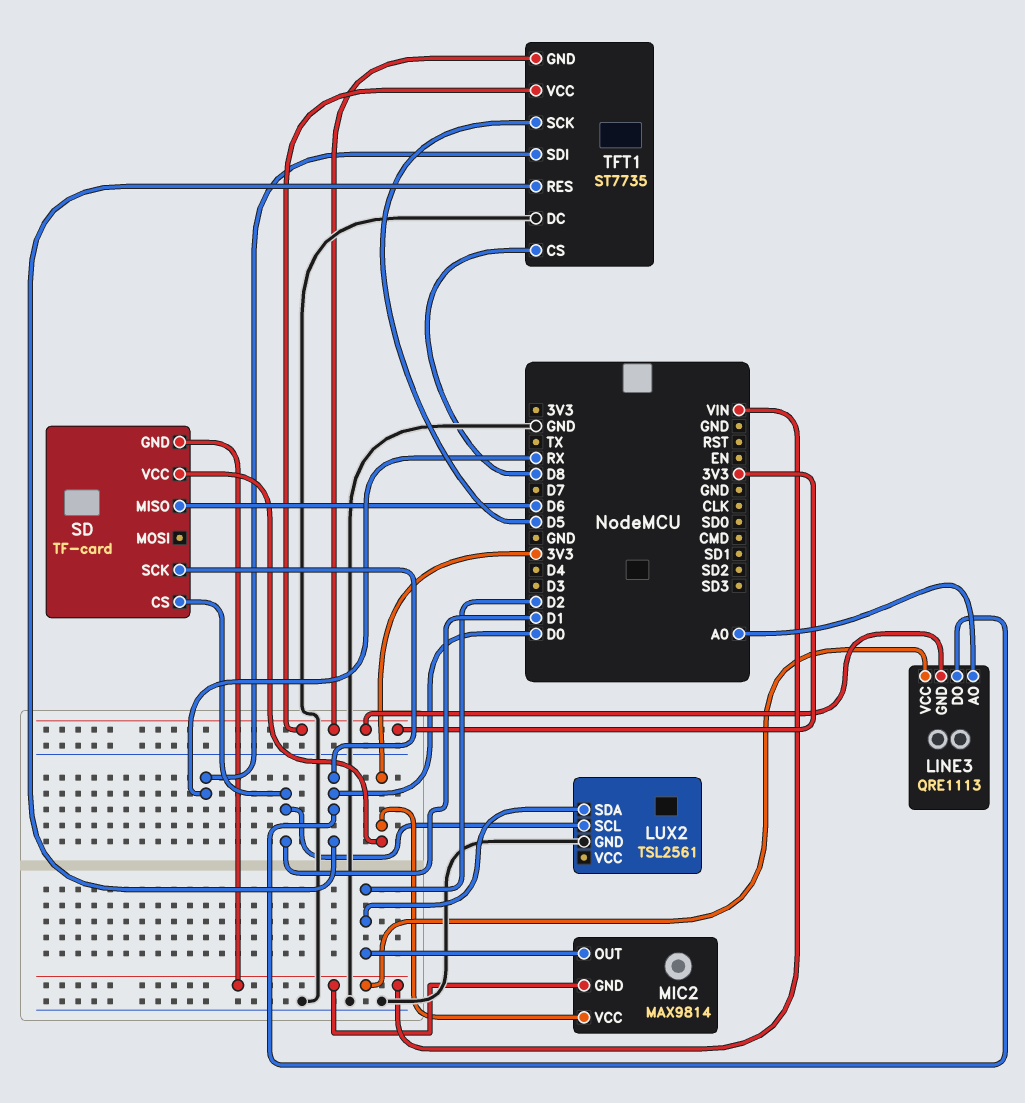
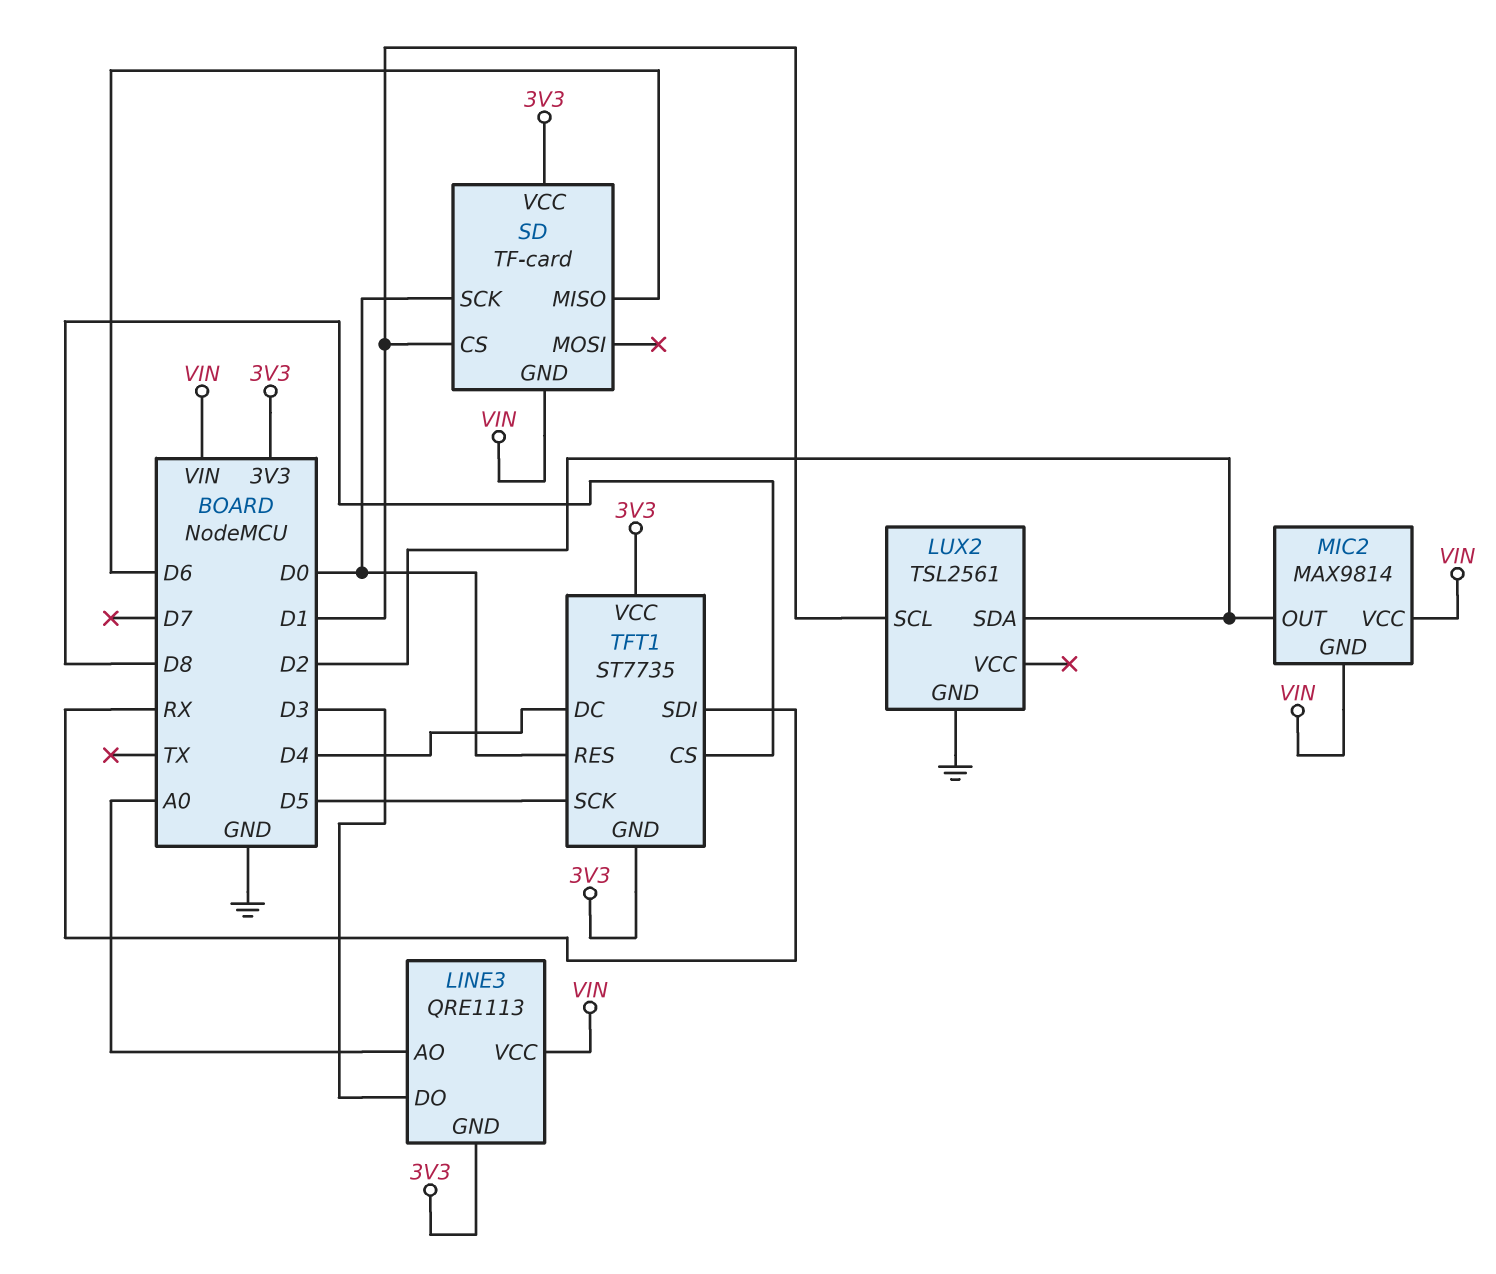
LINE3 pin DO: D0 -> D3
MIC2 pin VCC: 3V3 -> VIN
TFT1 pin DC: GND -> D4

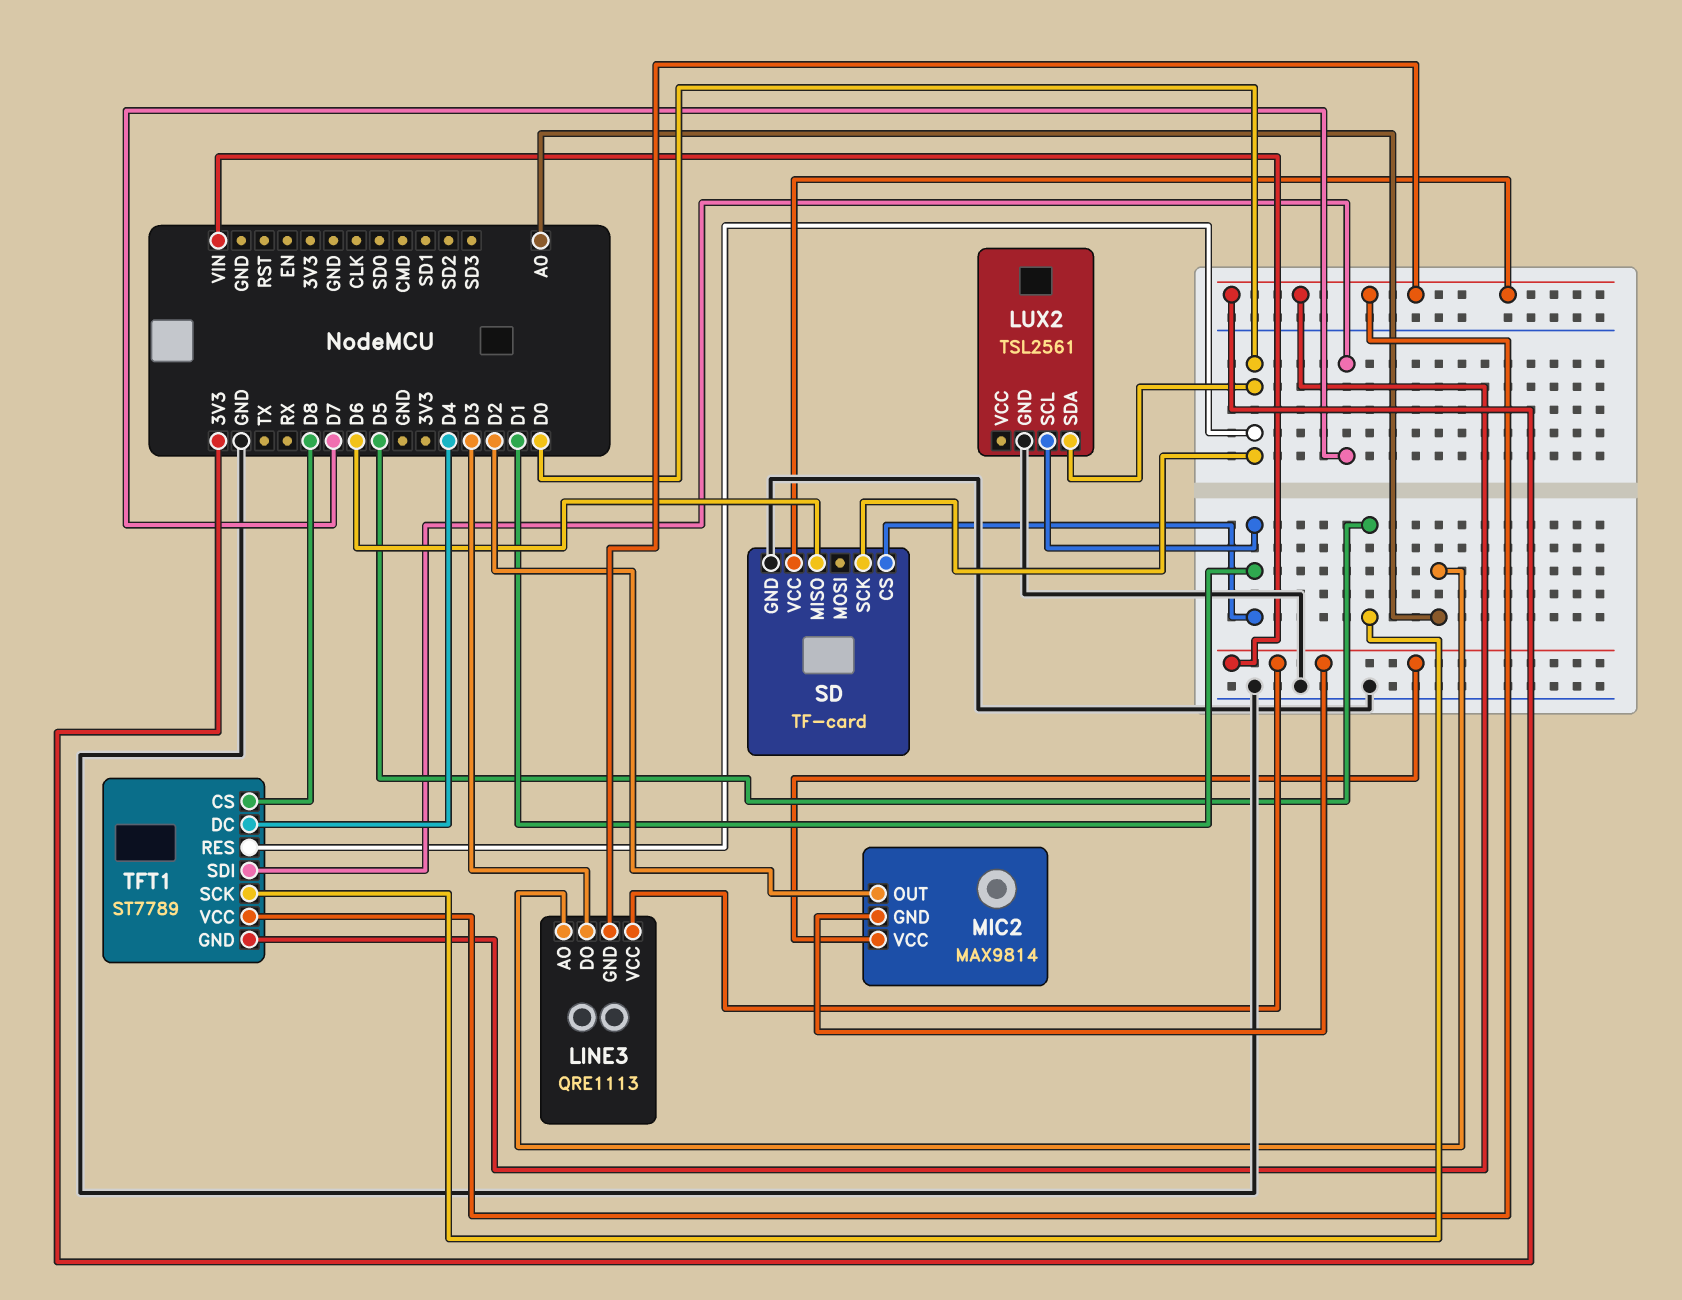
LUX2 pin SDA: D2 -> D0
SD pin GND: VIN -> GND
TFT1: ST7735 -> ST7789
TFT1 pin SDI: RX -> D7

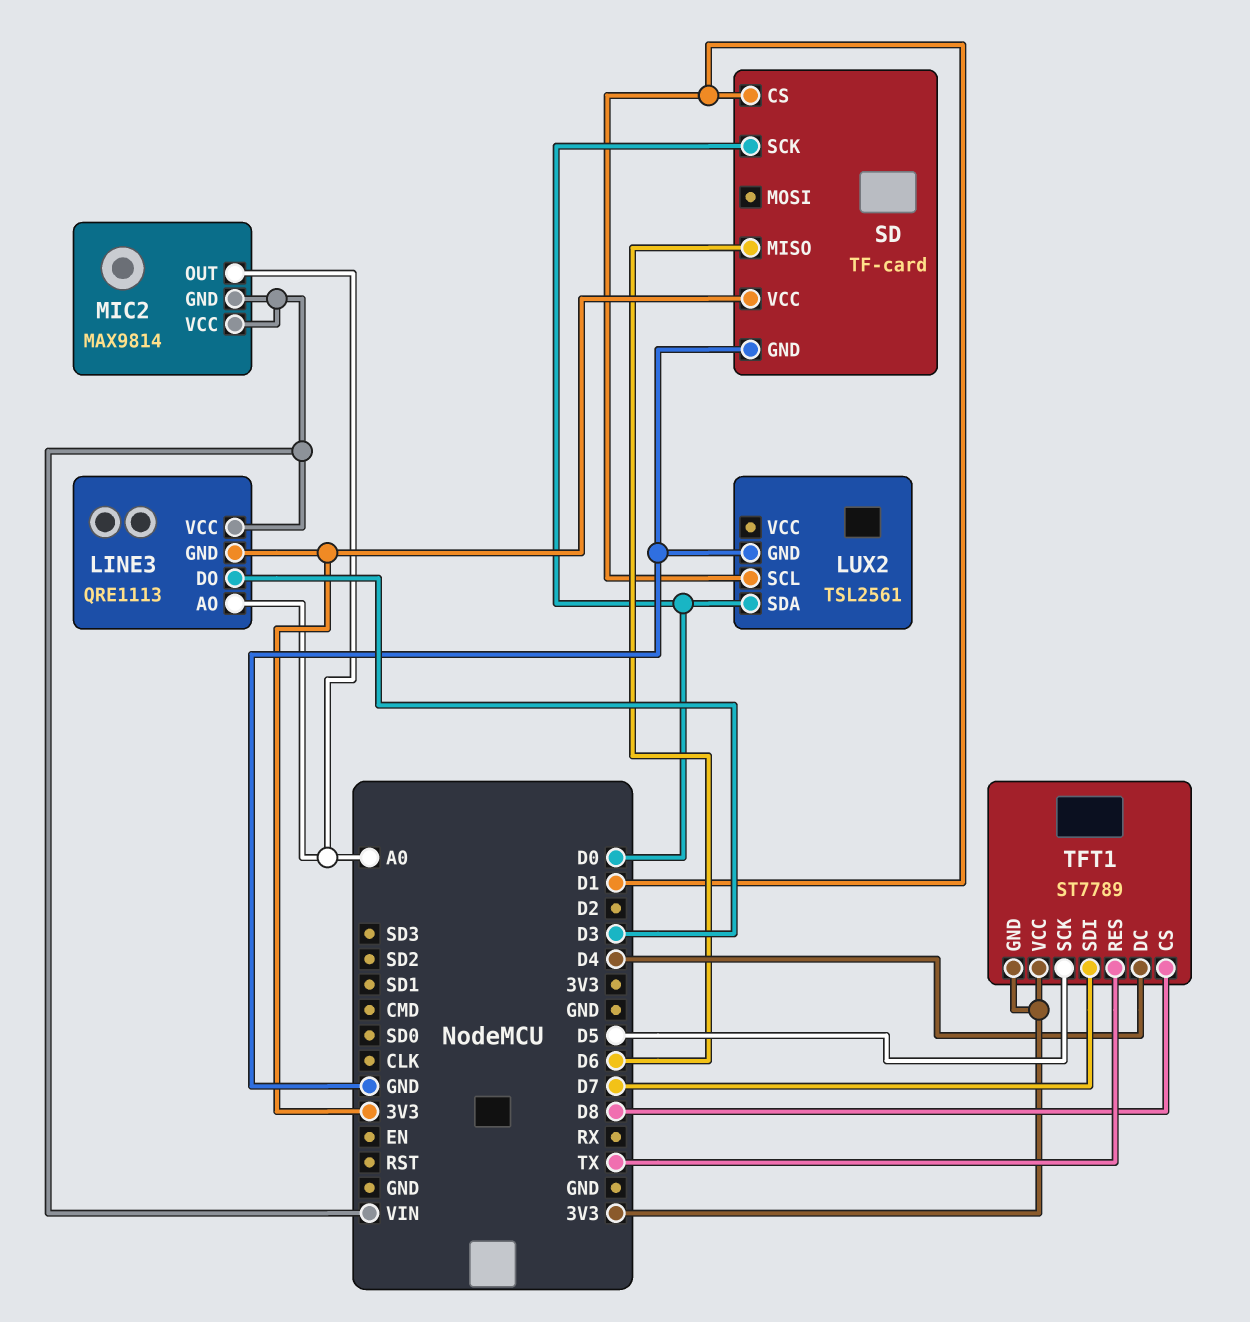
MIC2 pin OUT: D2 -> A0
TFT1 pin RES: D0 -> TX

